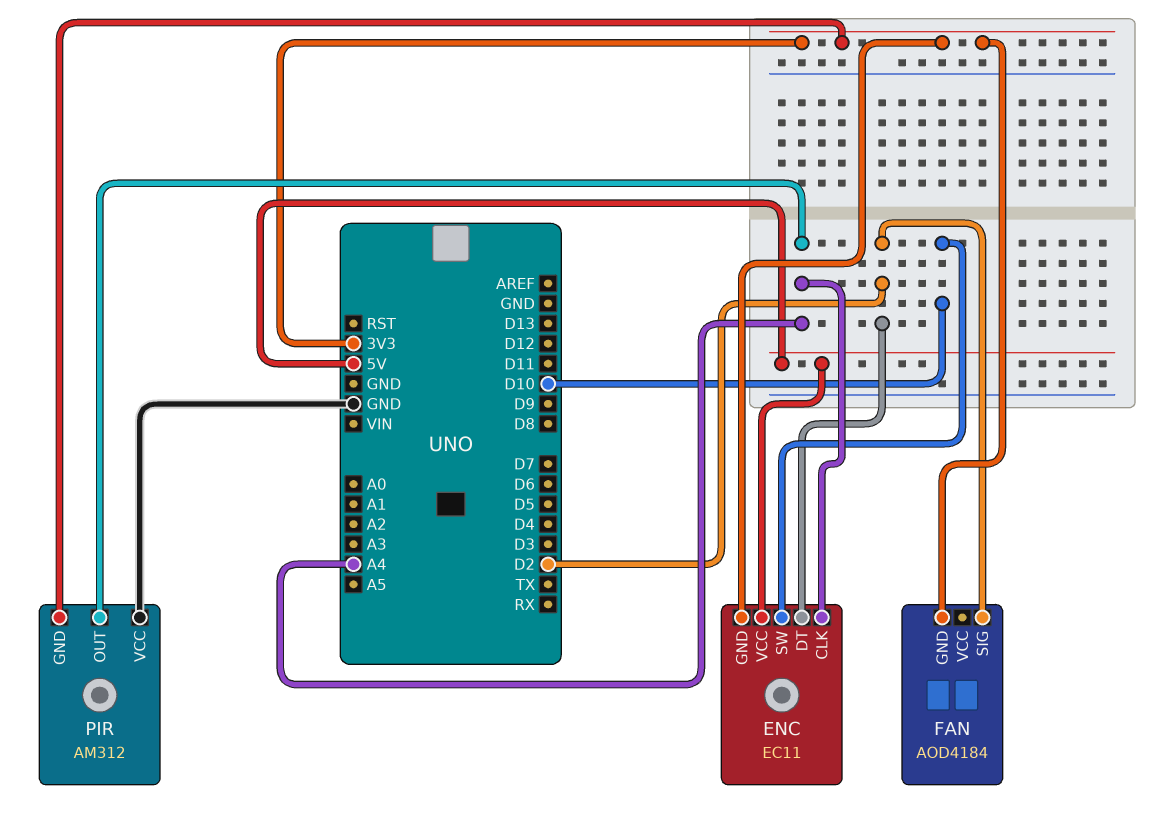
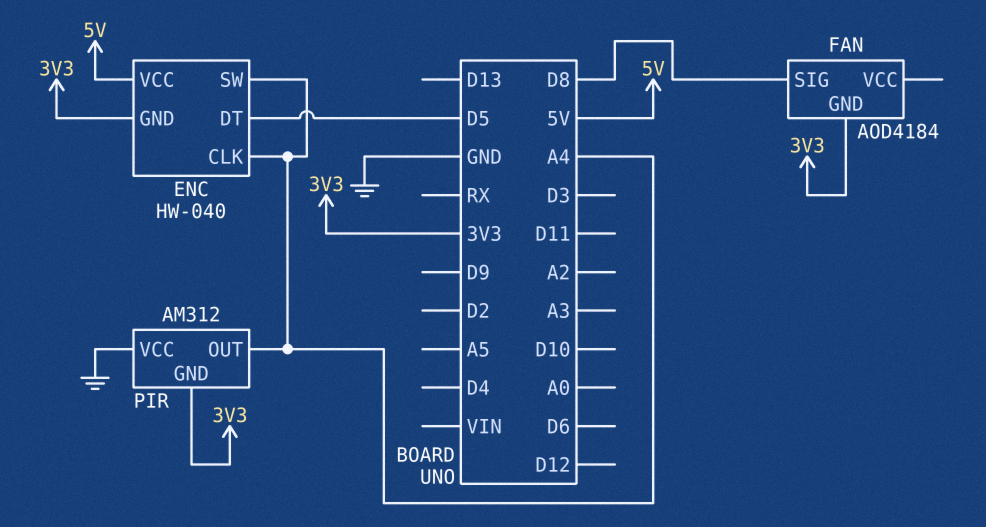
ENC: EC11 -> HW-040
ENC pin DT: D2 -> D5
ENC pin SW: D10 -> A4
FAN pin SIG: D2 -> D8

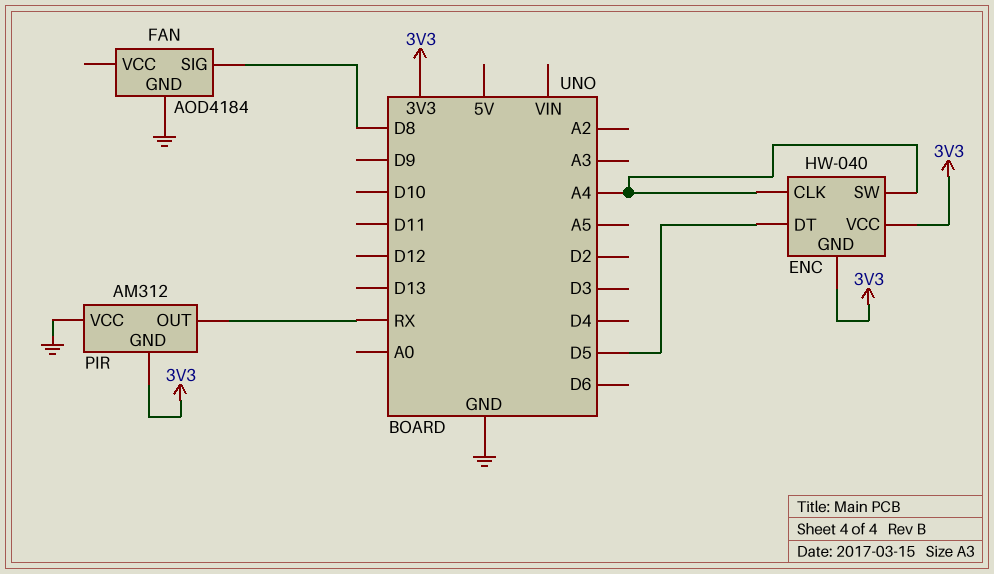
ENC pin VCC: 5V -> 3V3
FAN pin GND: 3V3 -> GND
PIR pin OUT: A4 -> RX

